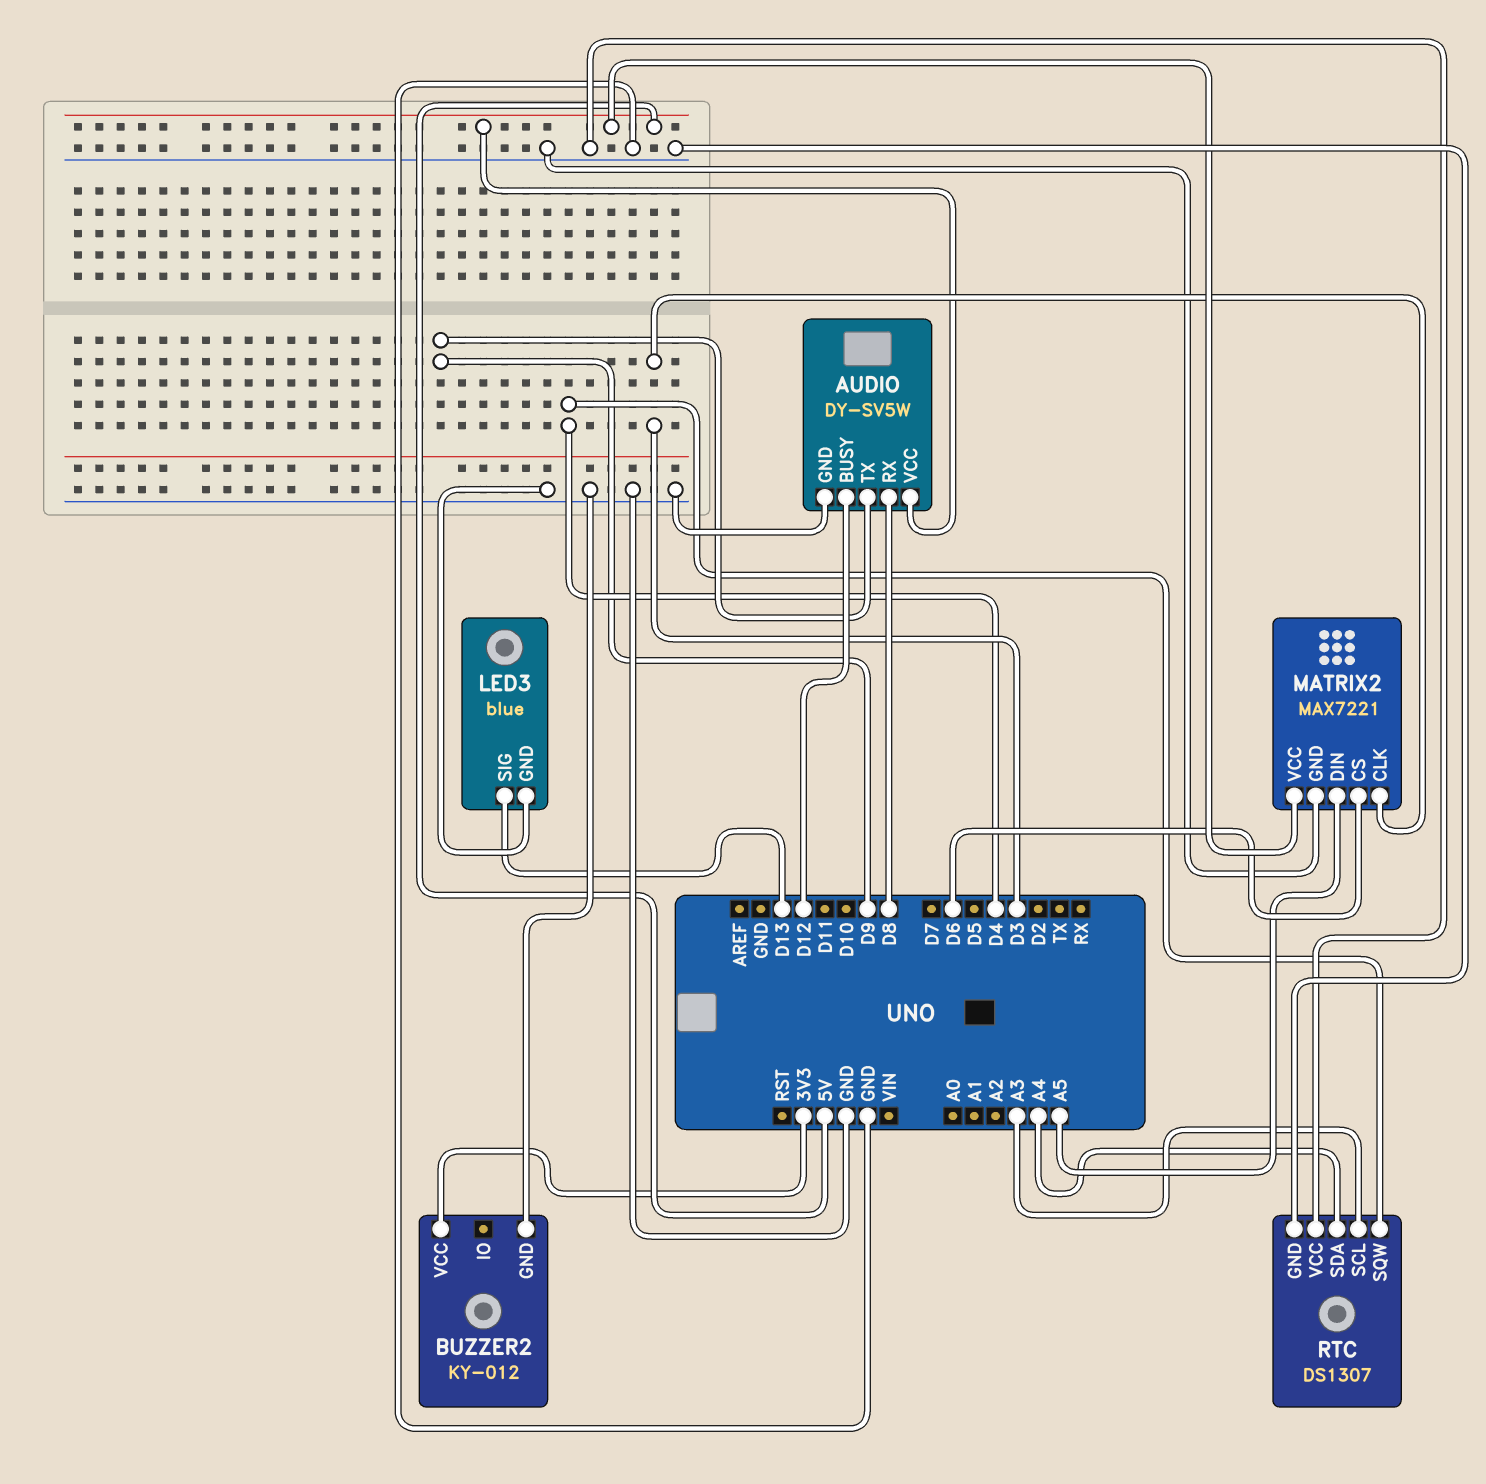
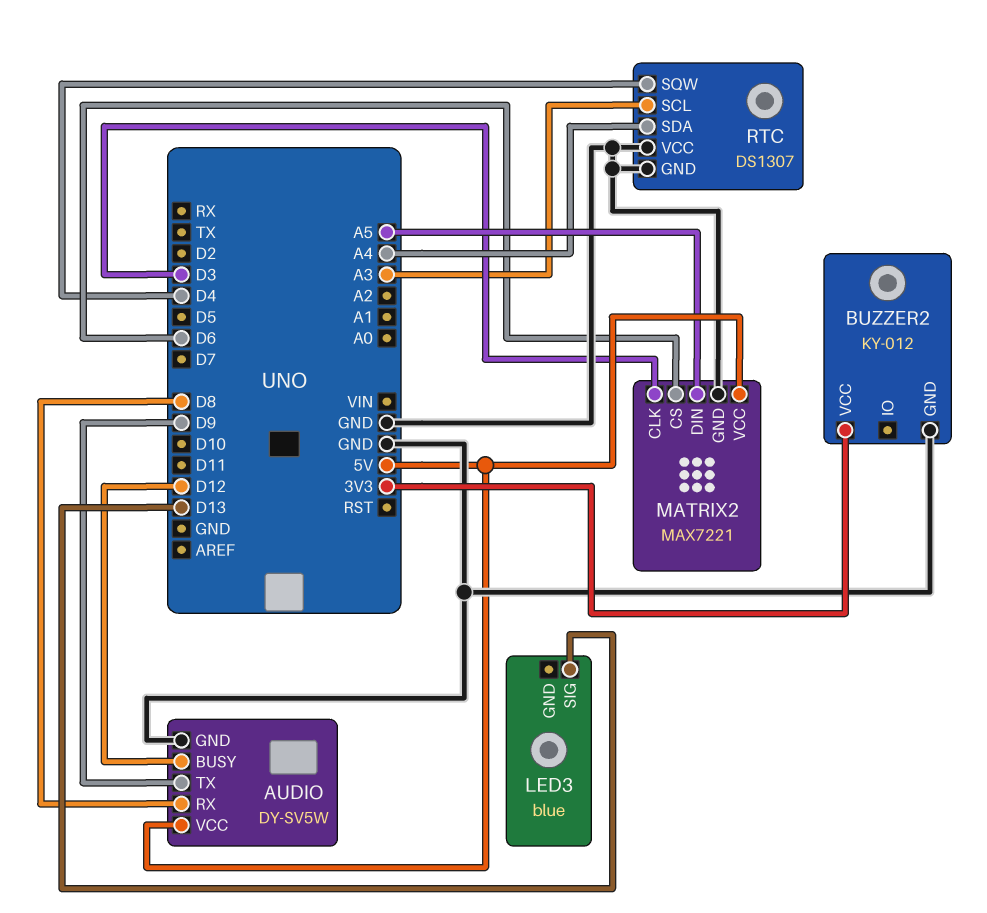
LED3 pin GND: GND -> none

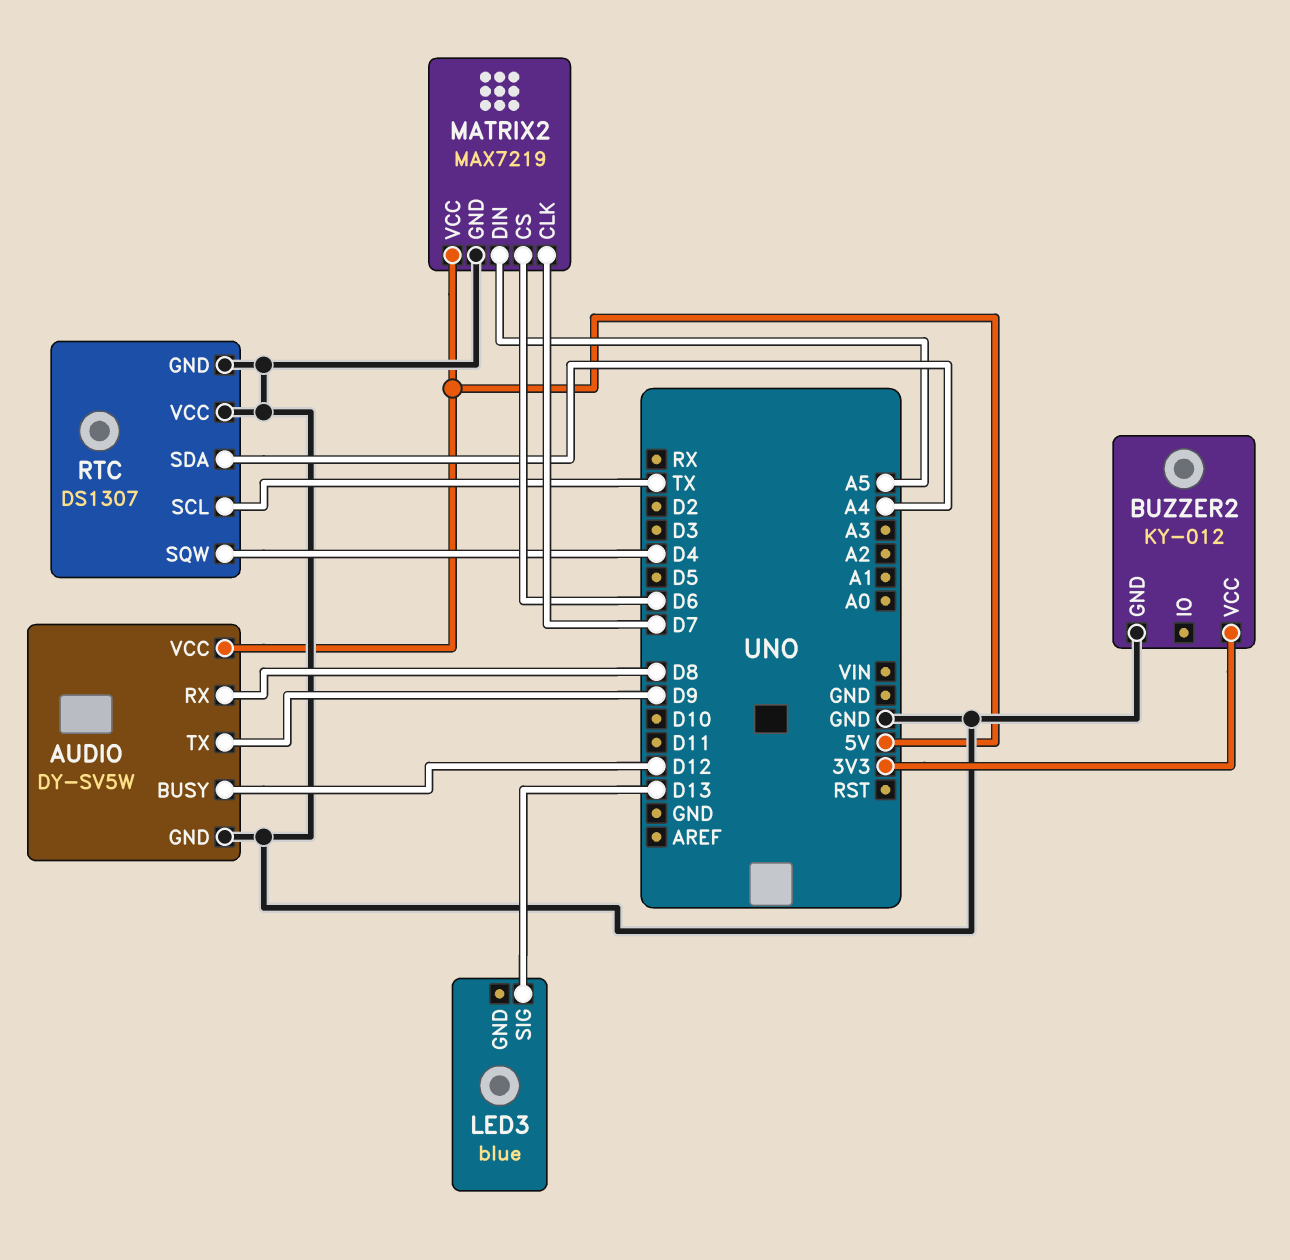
MATRIX2: MAX7221 -> MAX7219
MATRIX2 pin CLK: D3 -> D7
RTC pin SCL: A3 -> TX

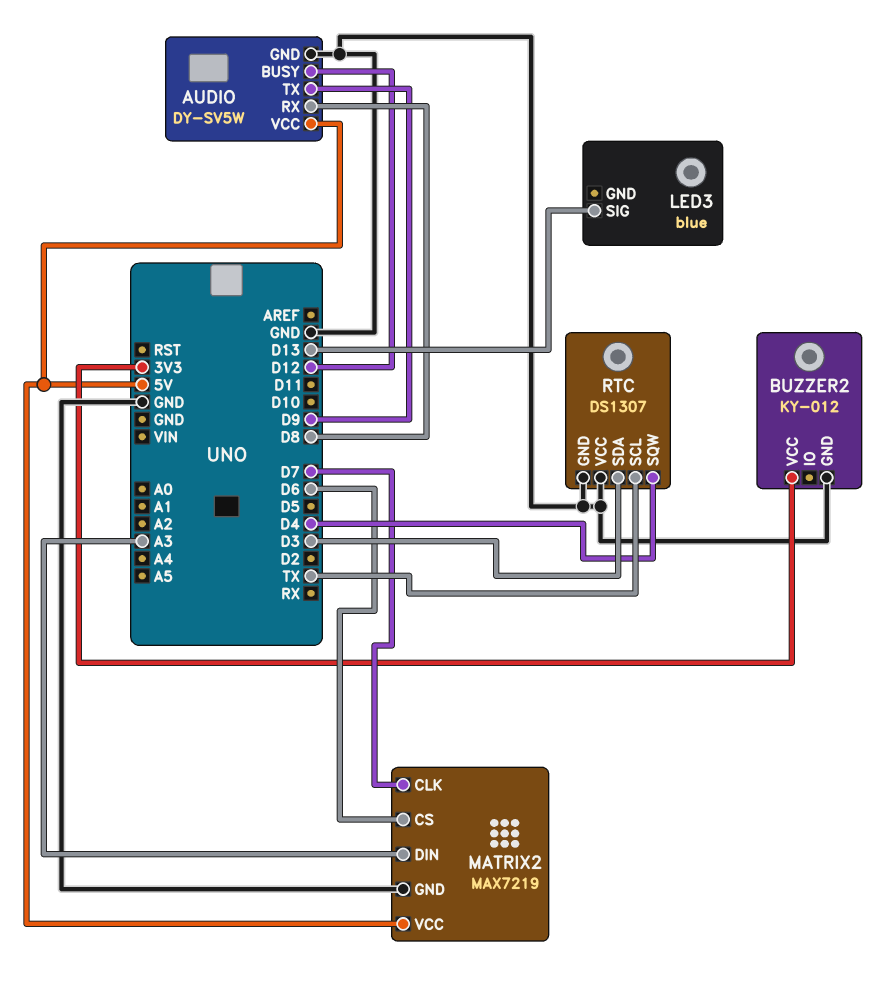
MATRIX2 pin DIN: A5 -> A3
RTC pin SDA: A4 -> D3

